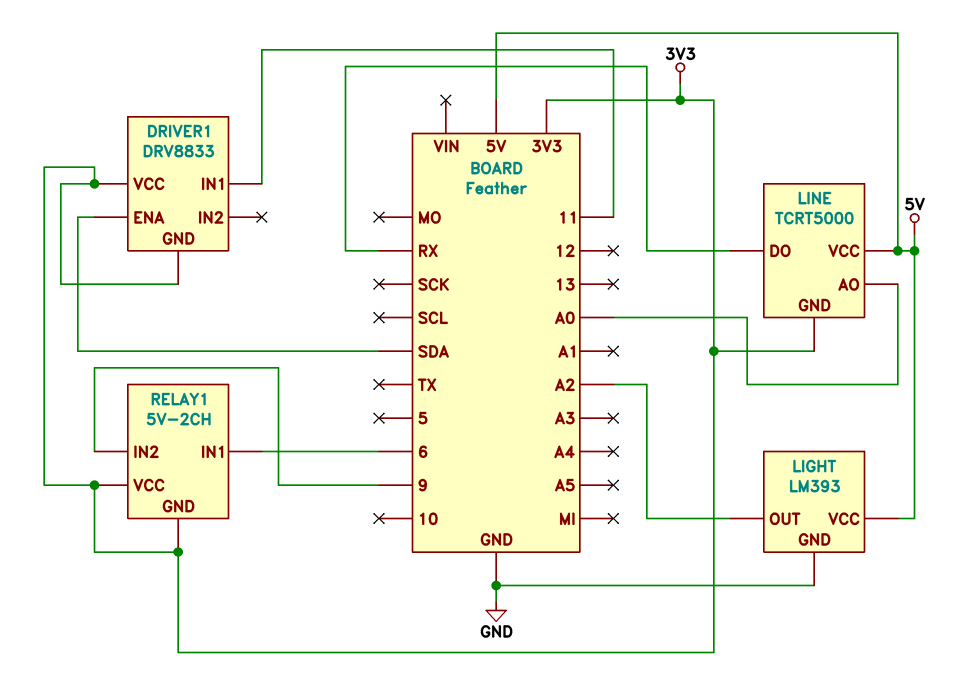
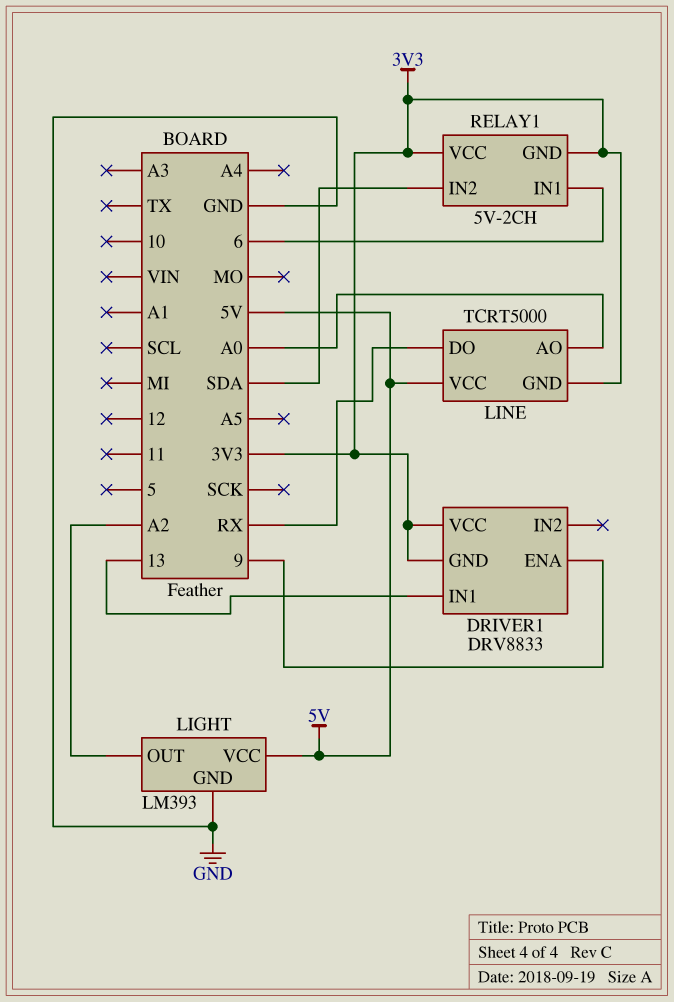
DRIVER1 pin ENA: SDA -> 9
DRIVER1 pin IN1: 11 -> 13
RELAY1 pin IN2: 9 -> SDA

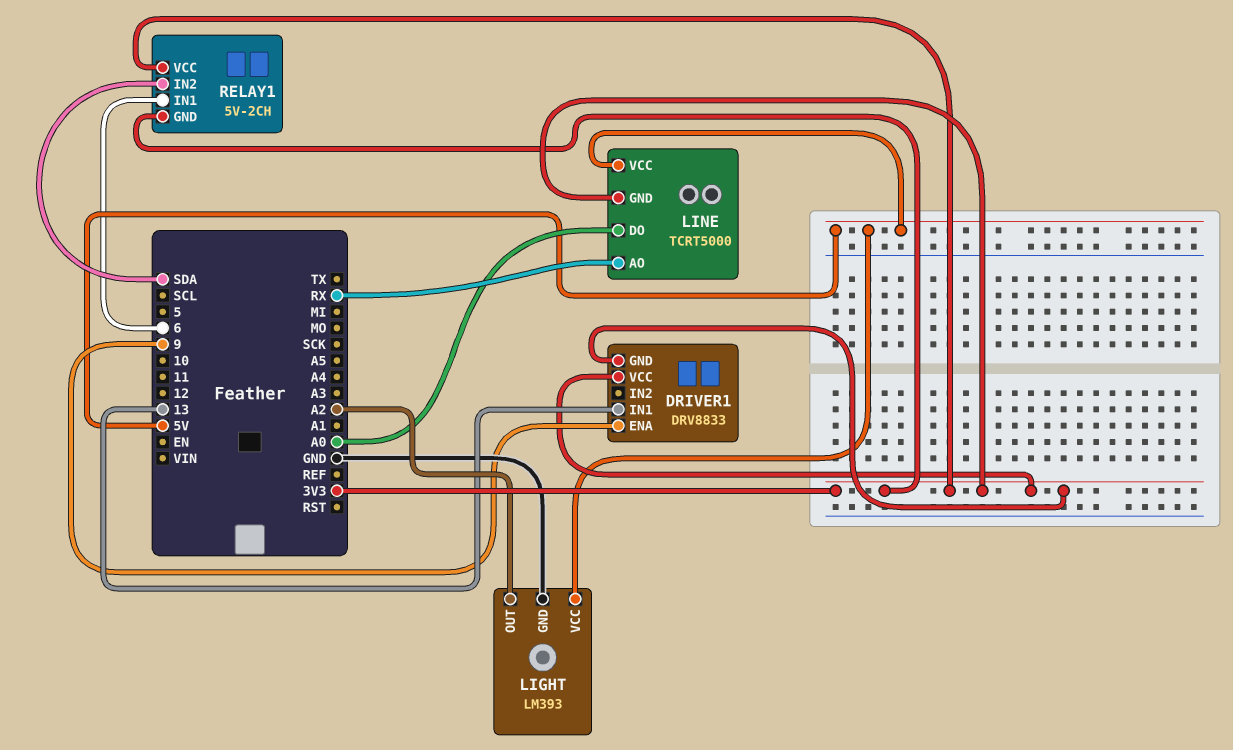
LINE pin AO: A0 -> RX
LINE pin DO: RX -> A0

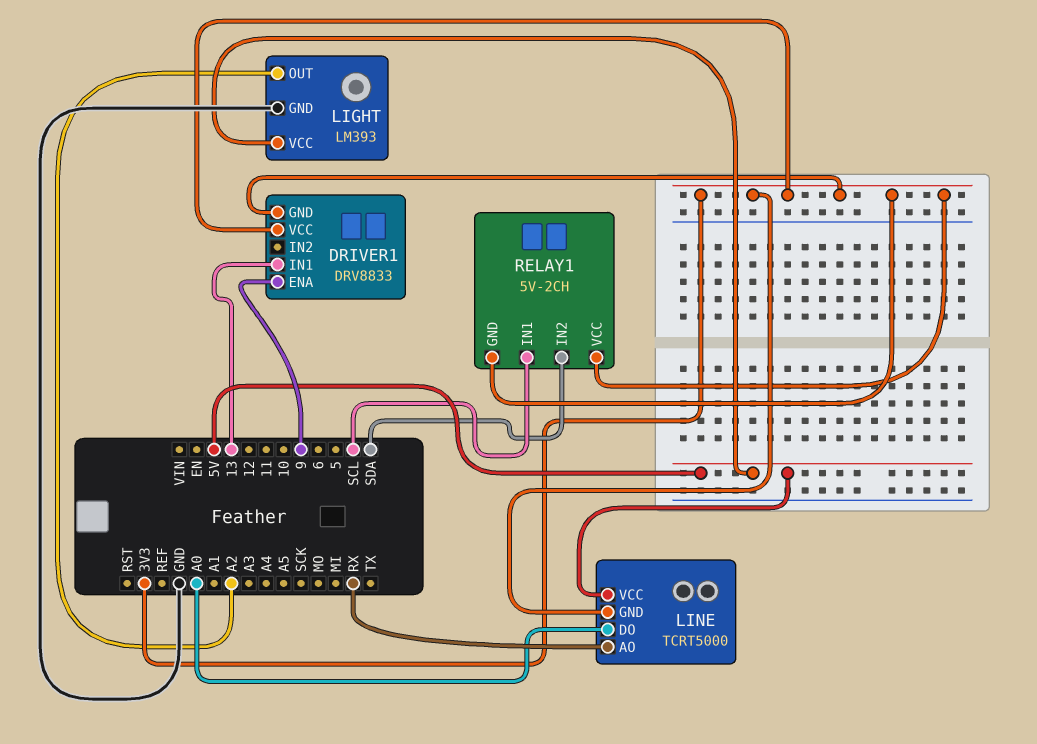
RELAY1 pin IN1: 6 -> SCL

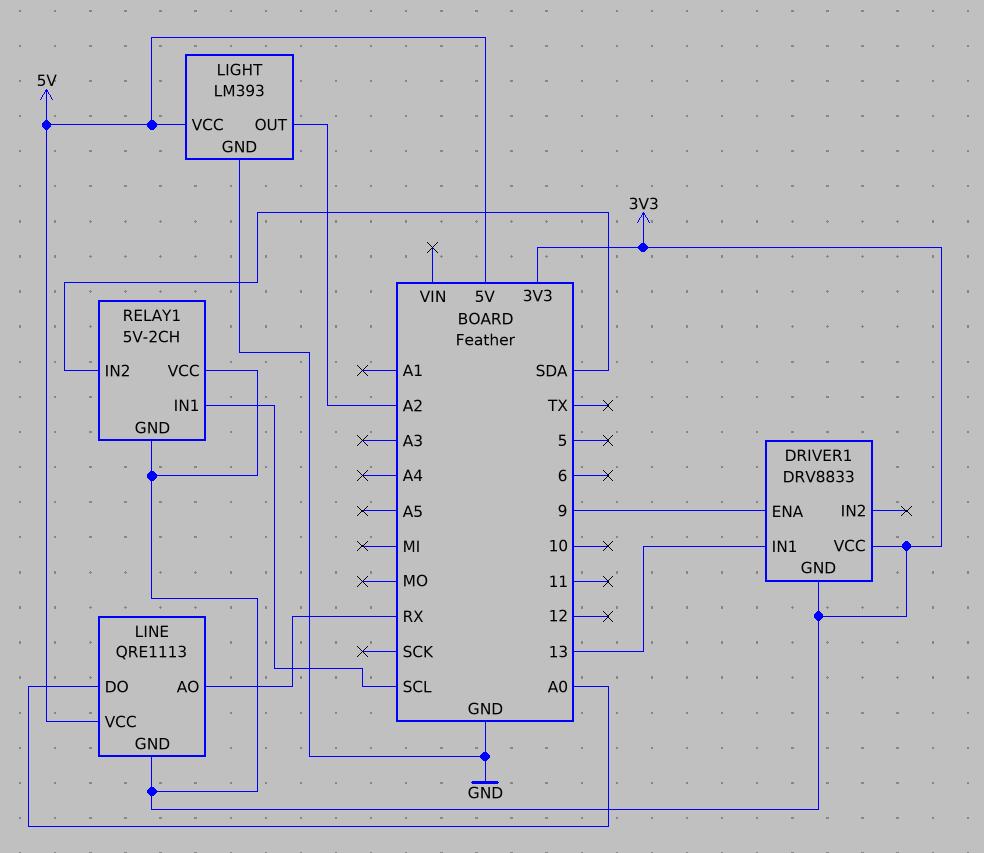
LINE: TCRT5000 -> QRE1113

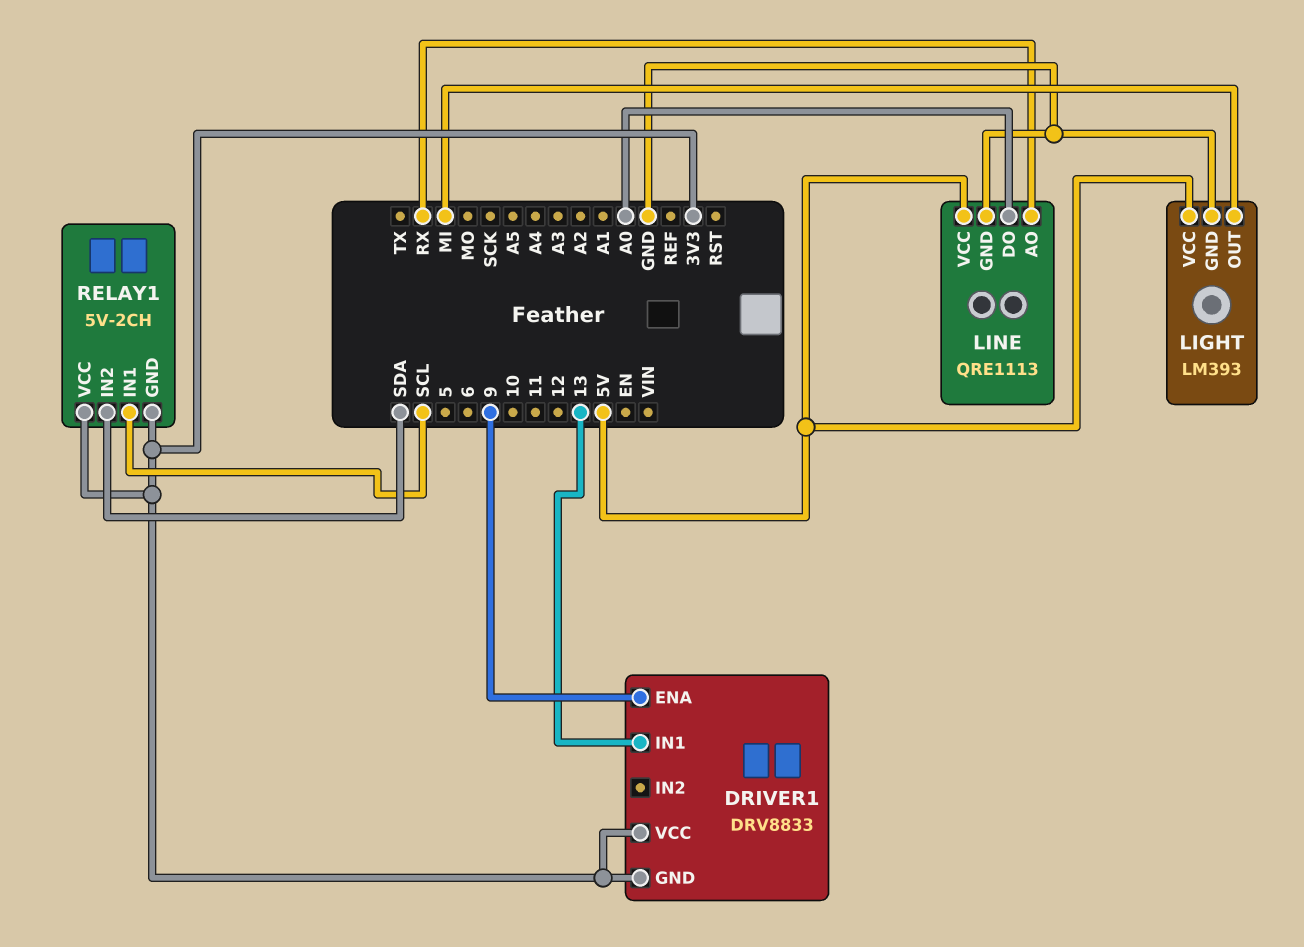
LIGHT pin OUT: A2 -> MI
LINE pin GND: 3V3 -> GND

